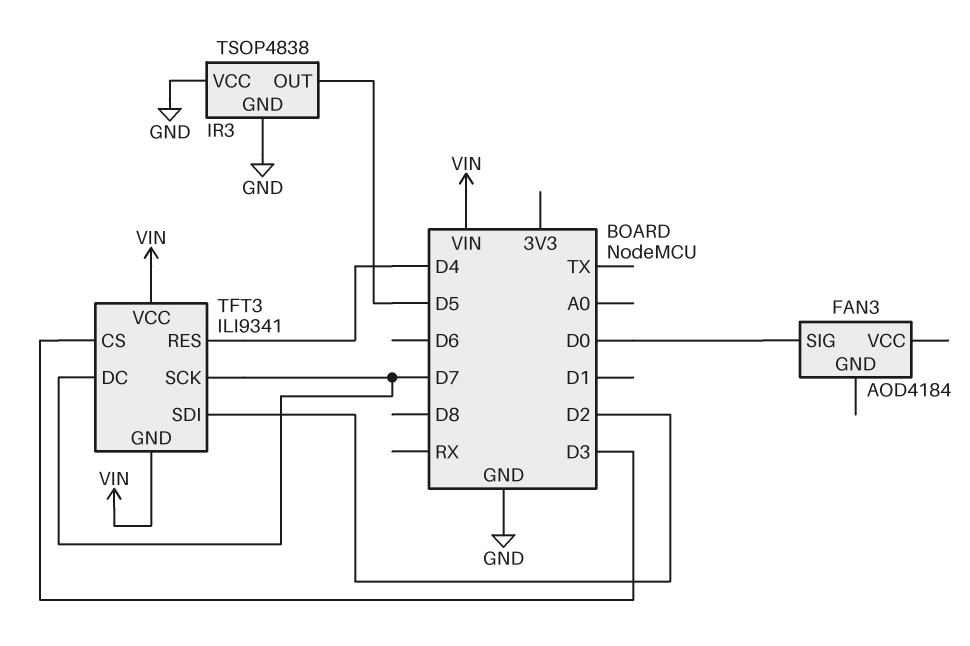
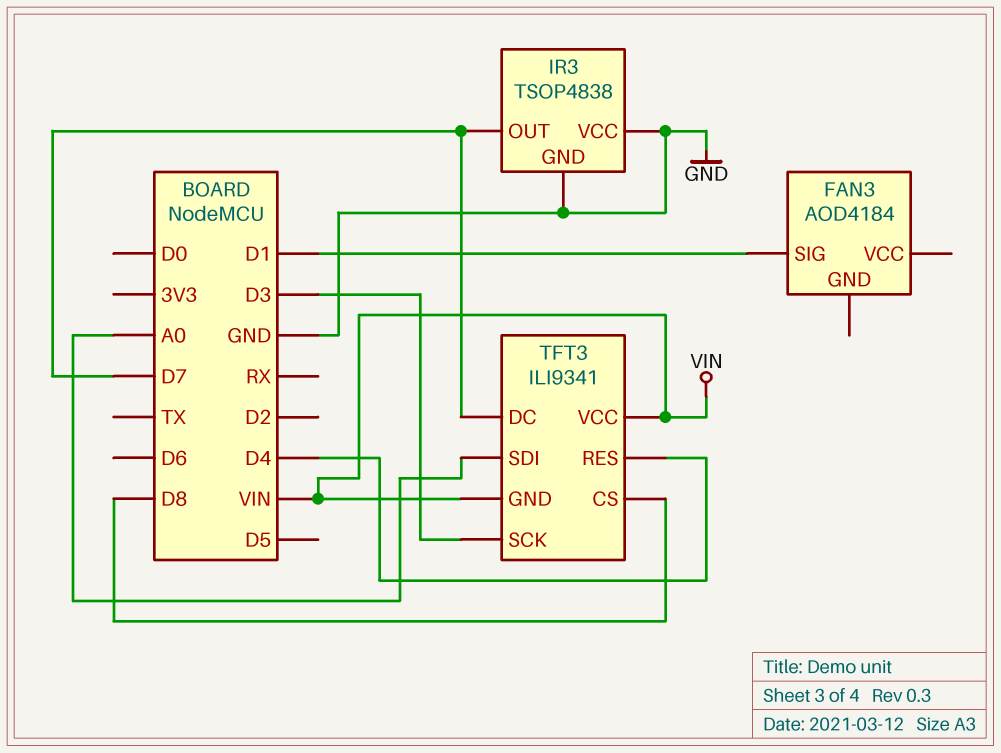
FAN3 pin SIG: D0 -> D1
IR3 pin OUT: D5 -> D7
TFT3 pin CS: D3 -> D8
TFT3 pin SCK: D7 -> D3
TFT3 pin SDI: D2 -> A0

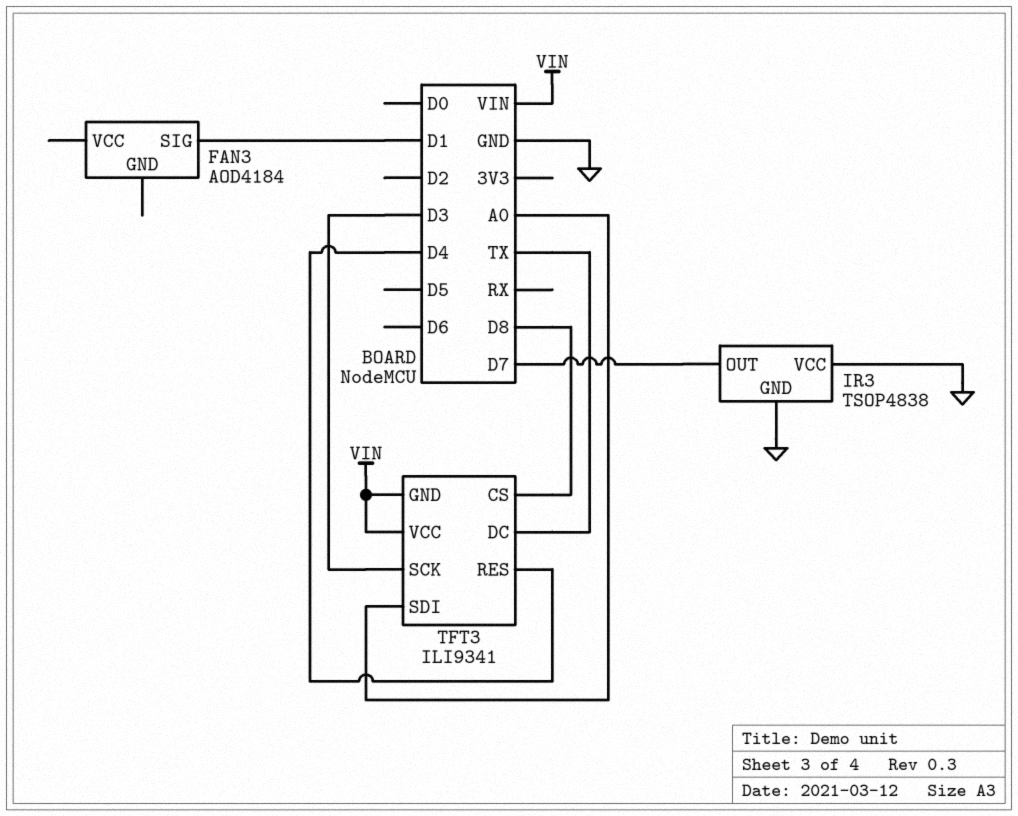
TFT3 pin DC: D7 -> TX

